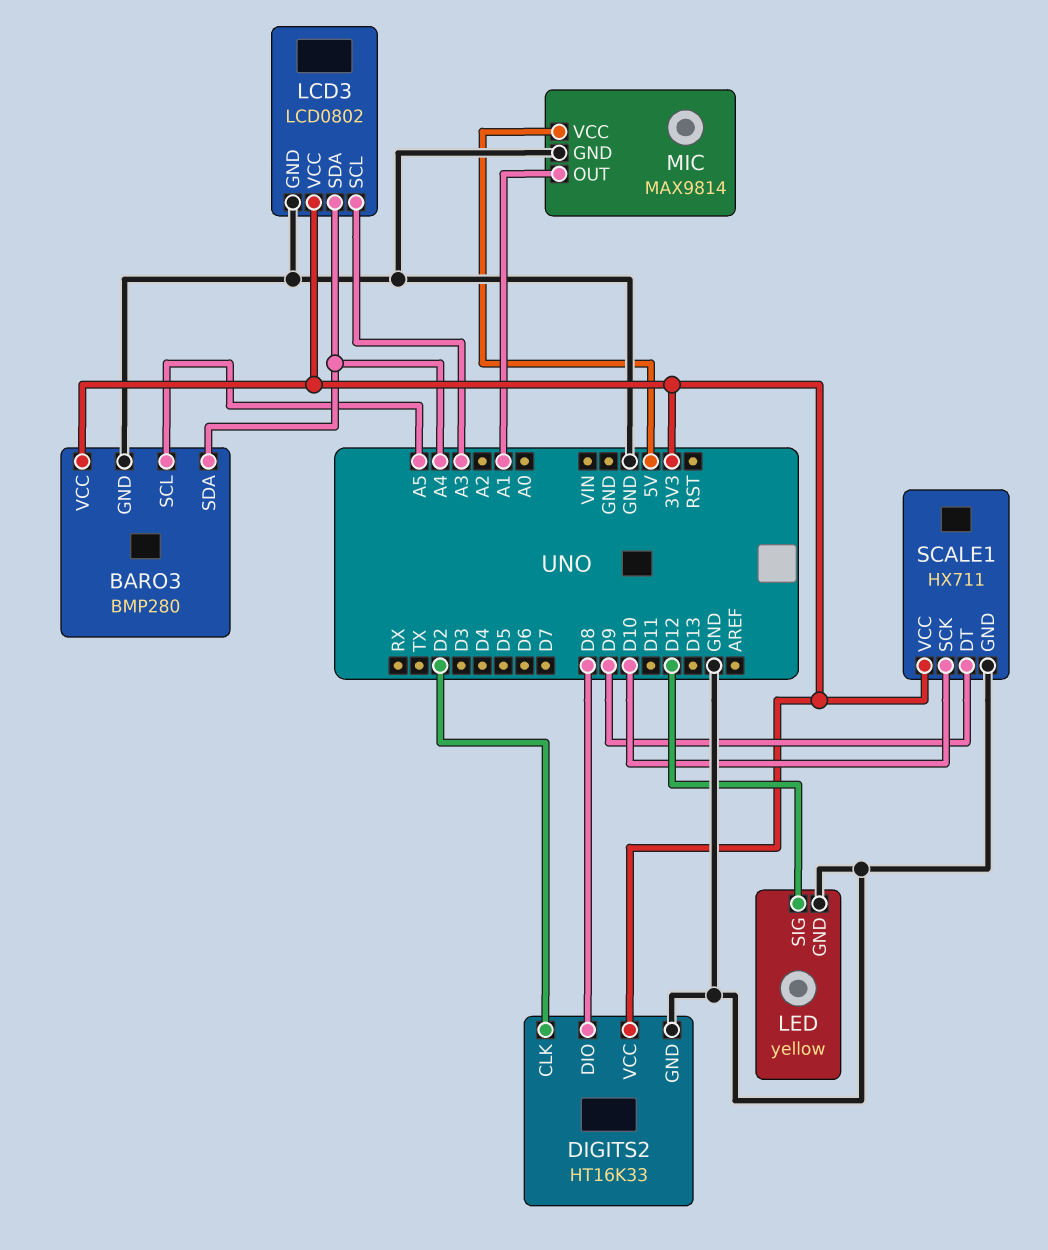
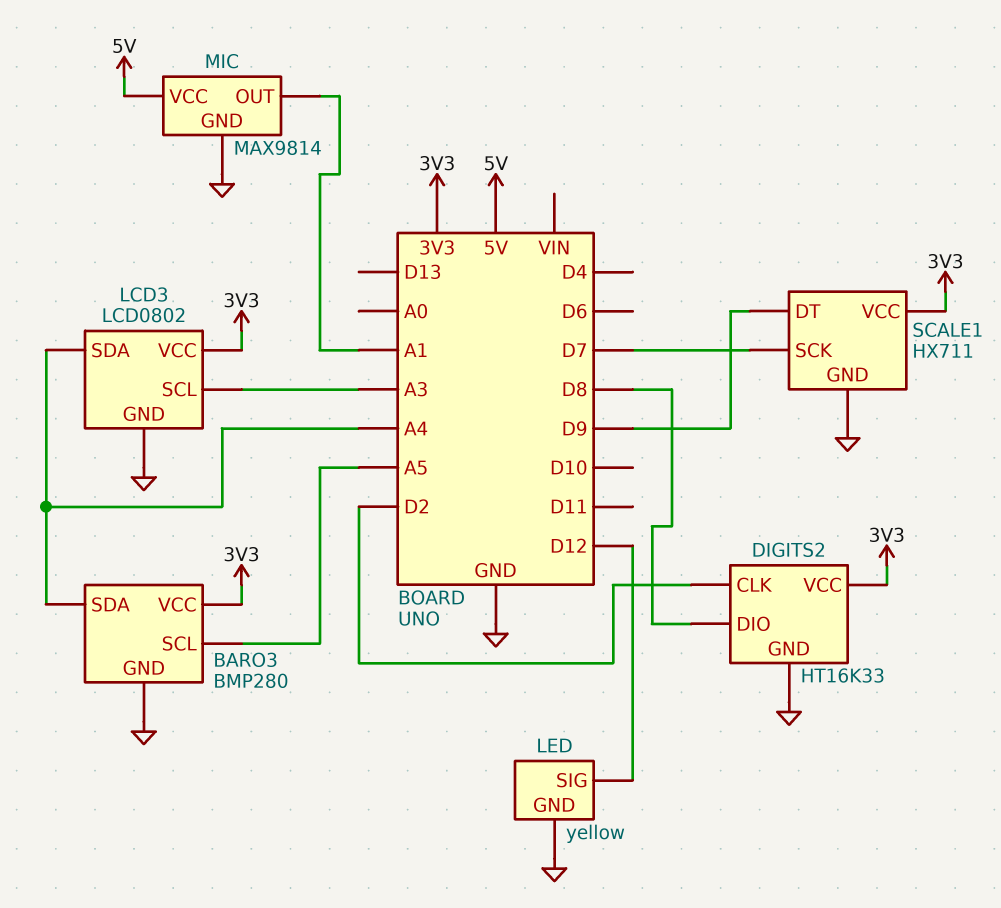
SCALE1 pin SCK: D10 -> D7

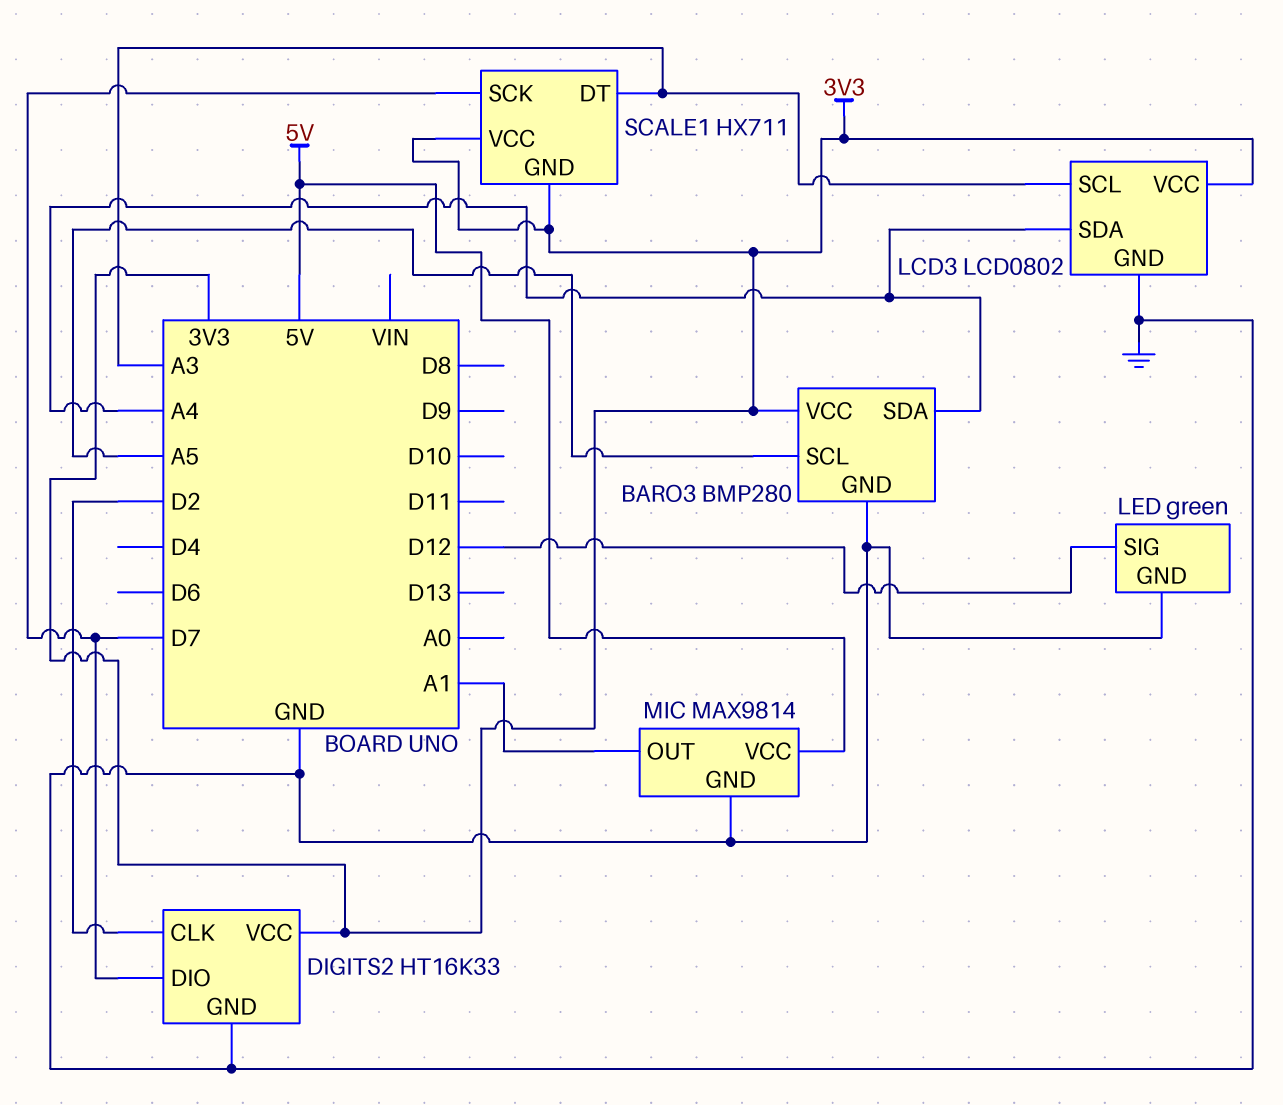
DIGITS2 pin DIO: D8 -> D7
LED: yellow -> green
SCALE1 pin DT: D9 -> A3
SCALE1 pin GND: GND -> 3V3

